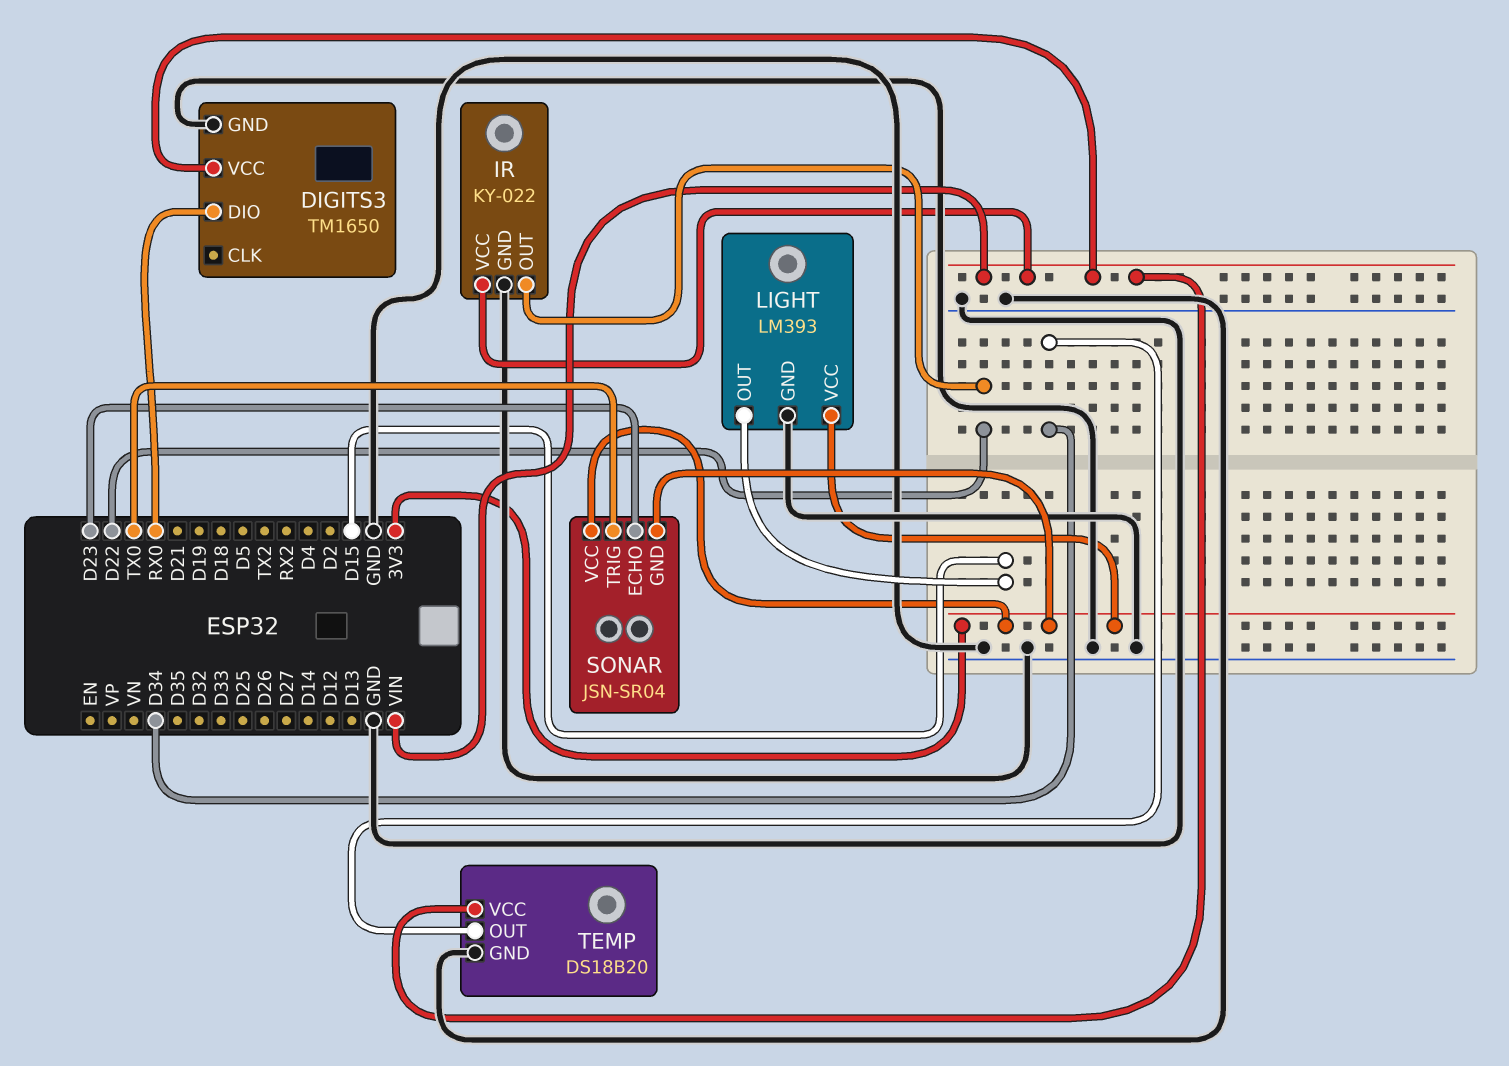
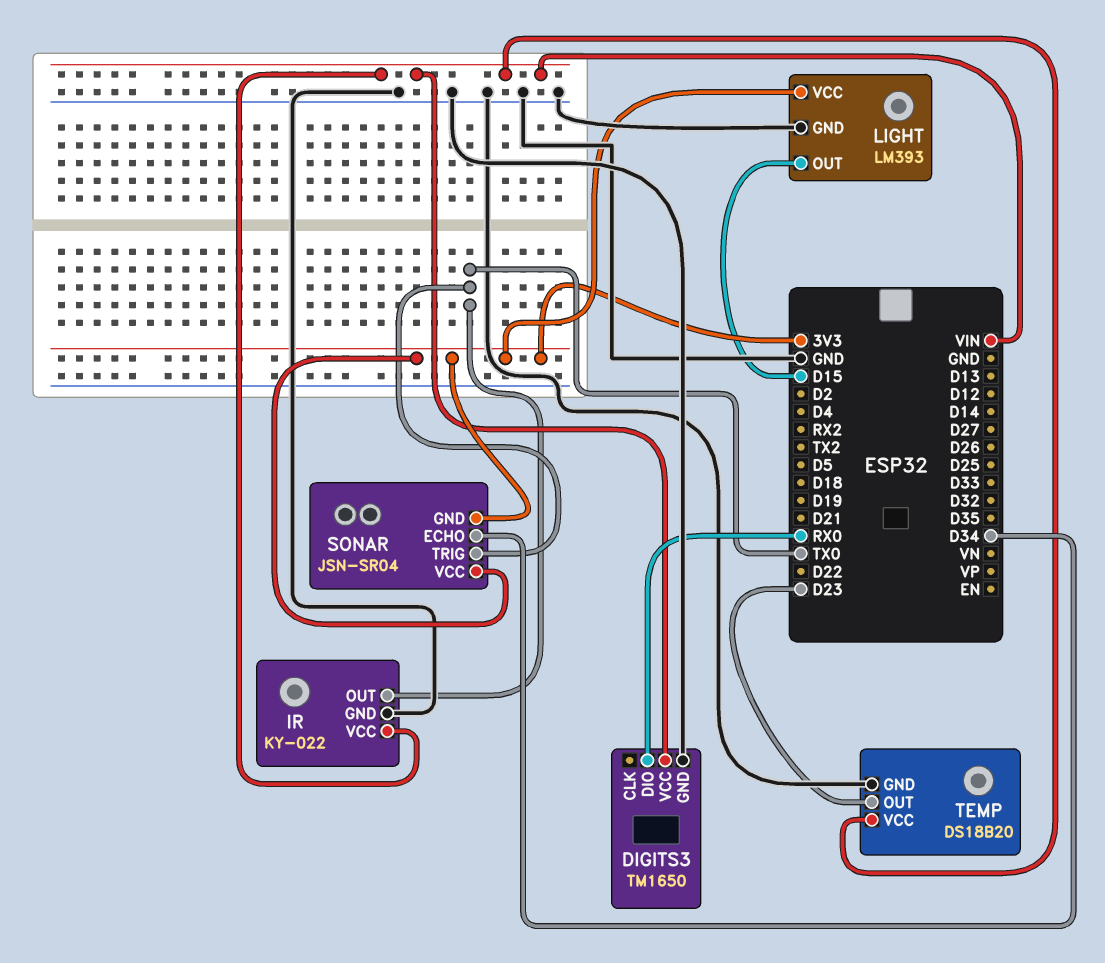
IR pin OUT: D22 -> TX0
SONAR pin ECHO: D23 -> D34
TEMP pin OUT: D34 -> D23

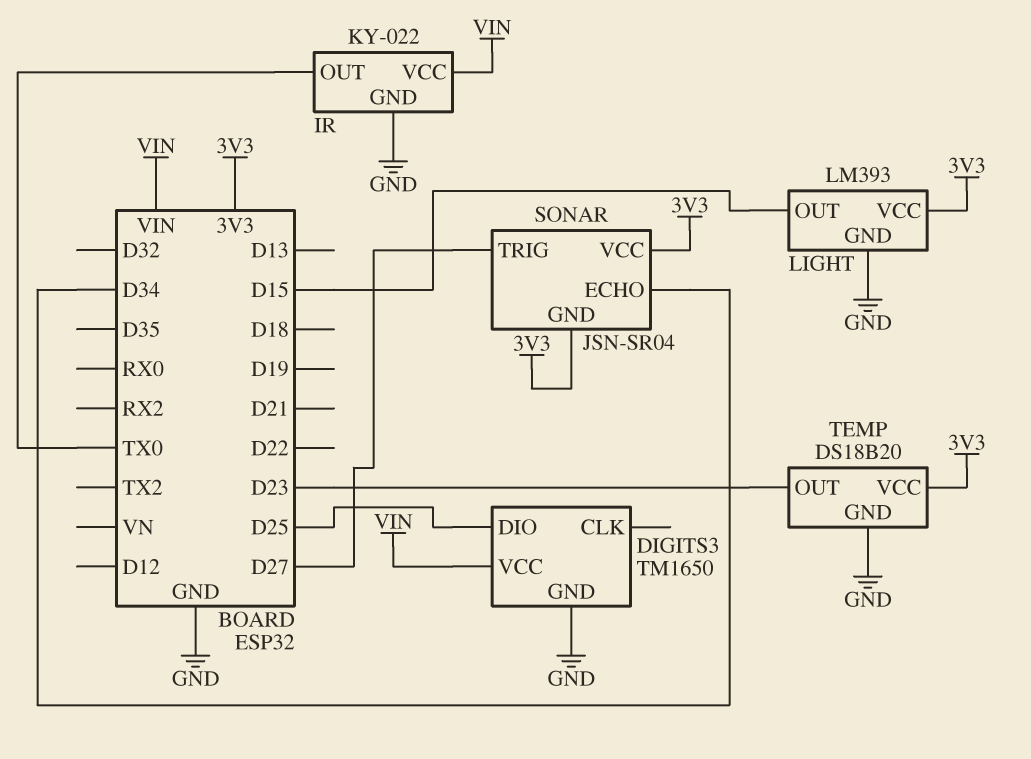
DIGITS3 pin DIO: RX0 -> D25
SONAR pin TRIG: TX0 -> D27
TEMP pin VCC: VIN -> 3V3

